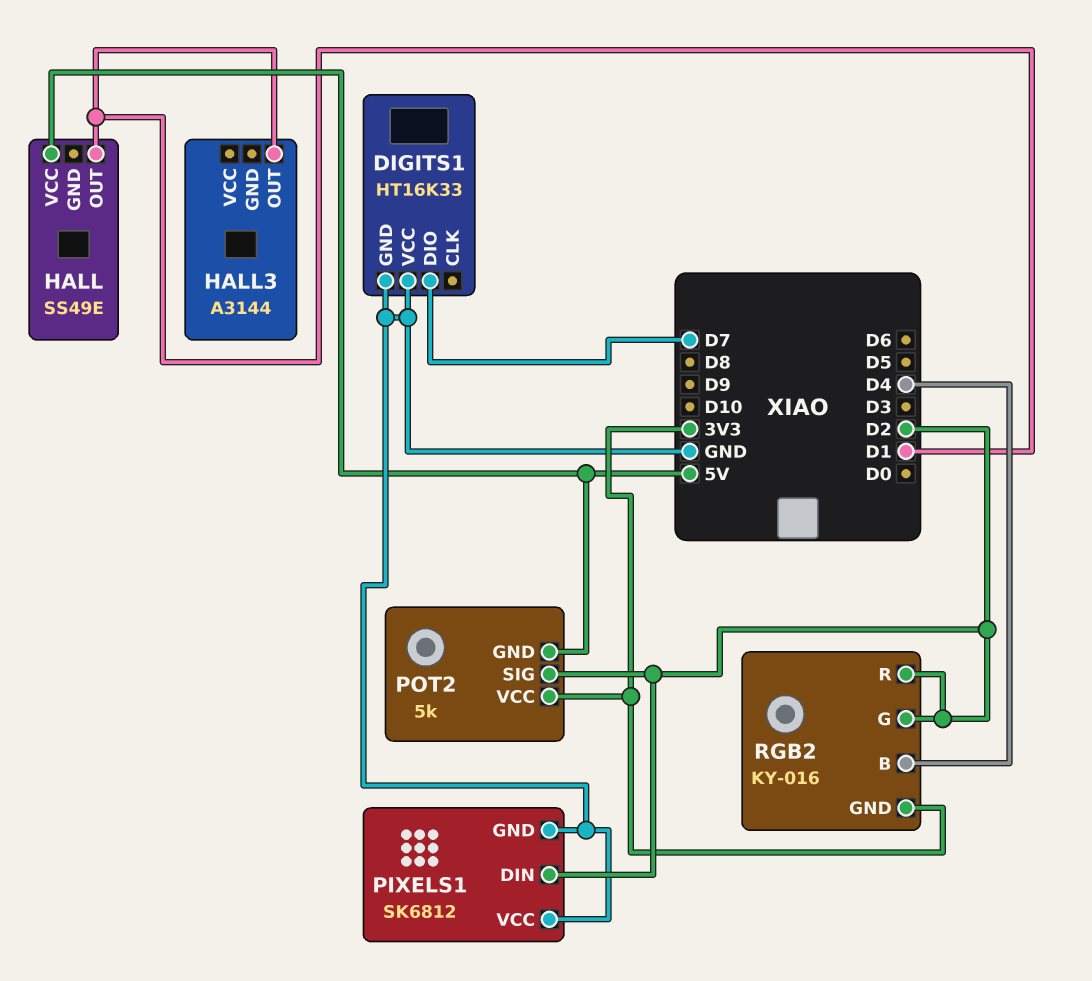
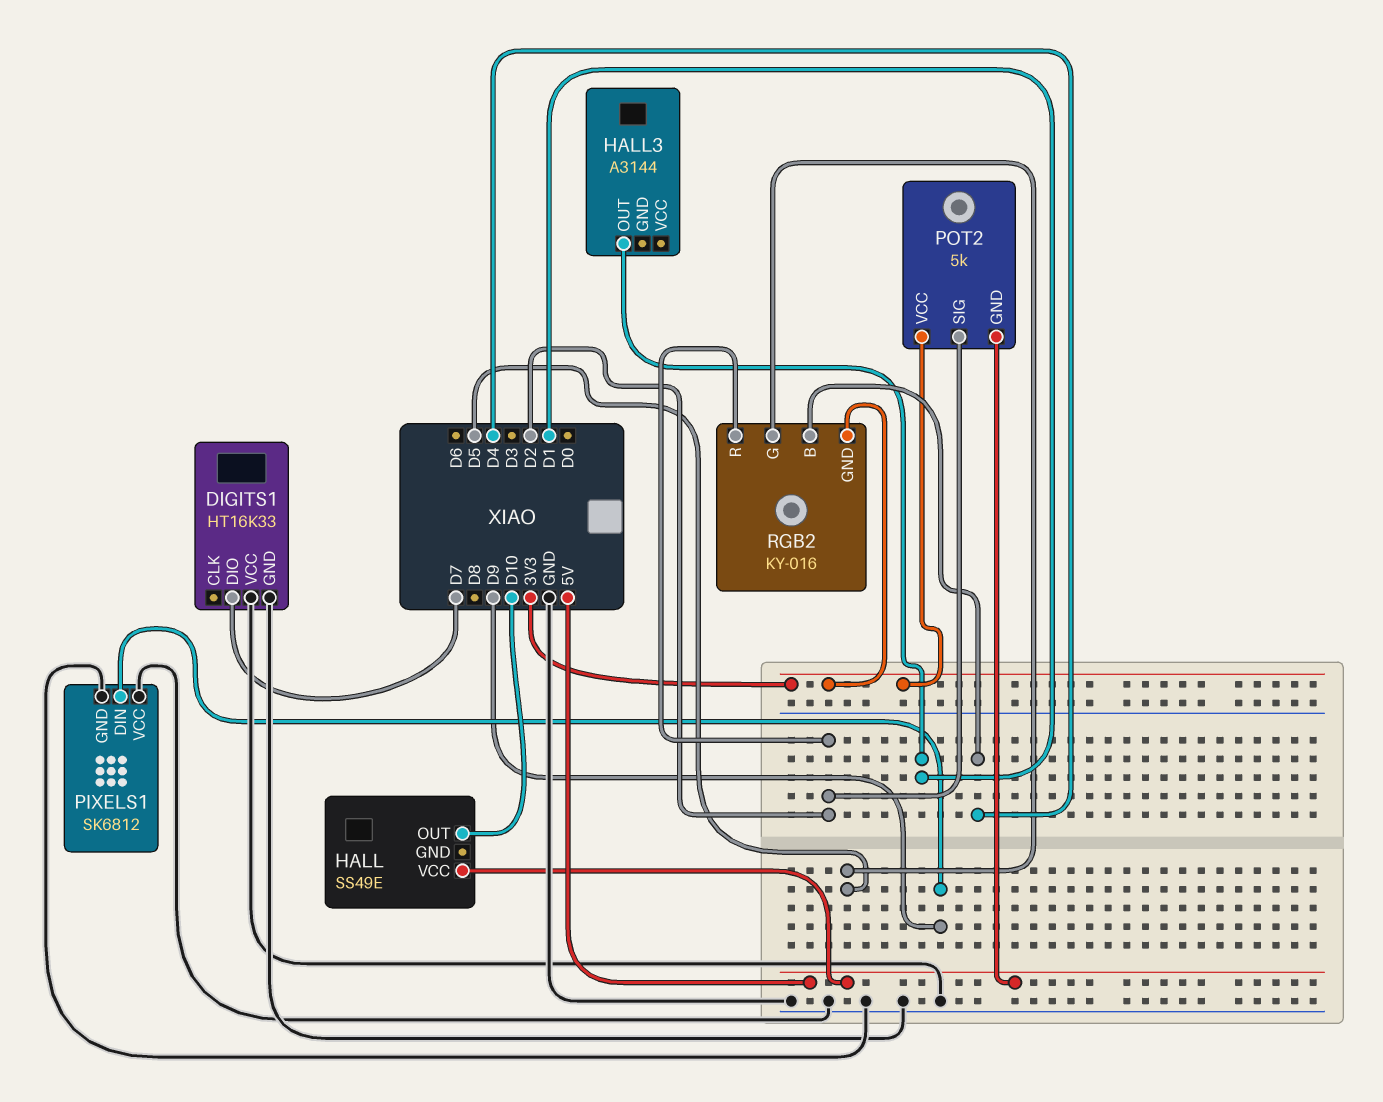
HALL pin OUT: D1 -> D10
PIXELS1 pin DIN: D2 -> D9
RGB2 pin G: D2 -> D5

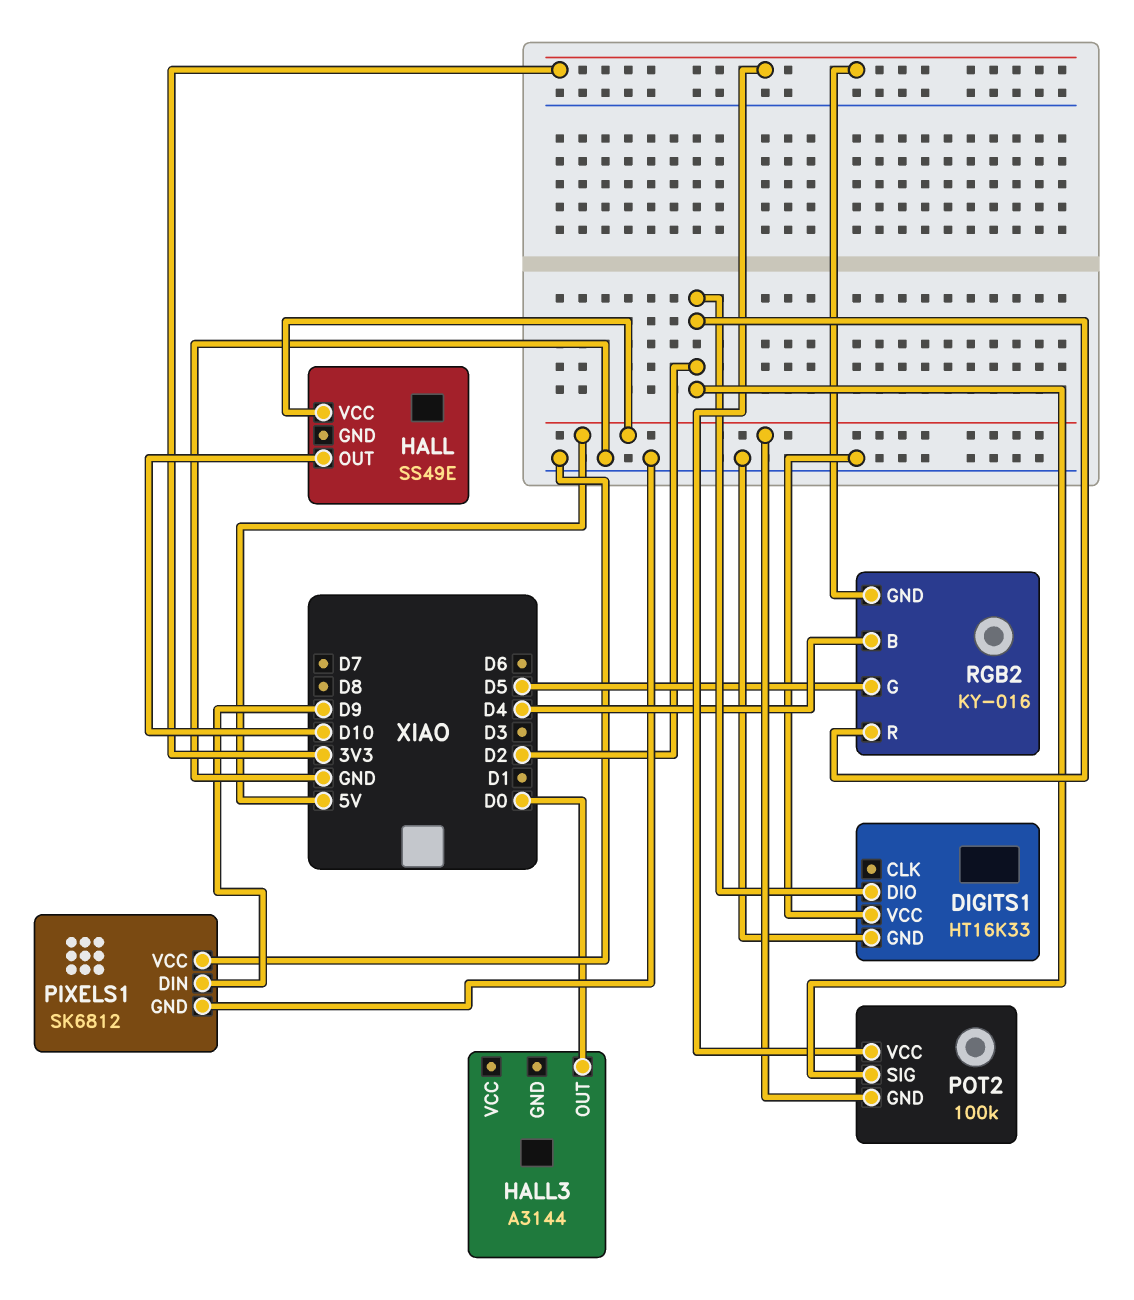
DIGITS1 pin DIO: D7 -> D2
HALL3 pin OUT: D1 -> D0
POT2: 5k -> 100k

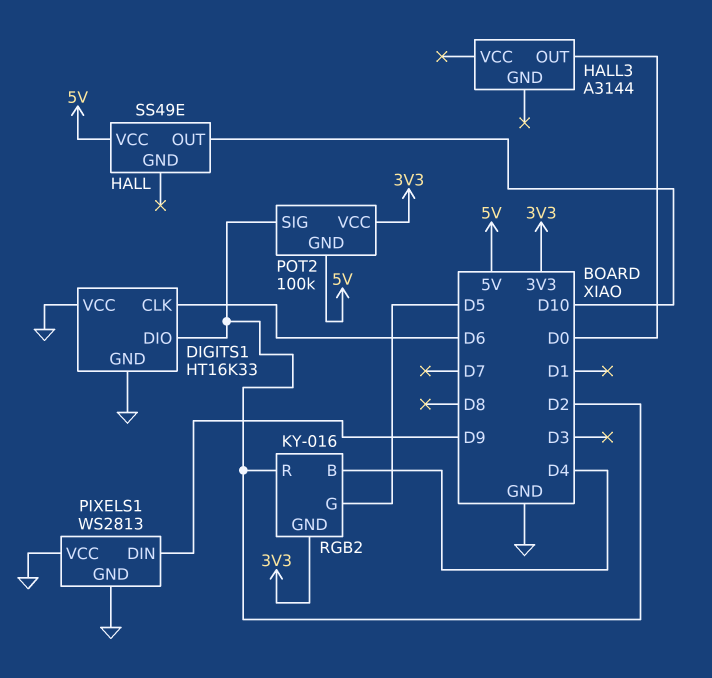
DIGITS1 pin CLK: none -> D6
PIXELS1: SK6812 -> WS2813

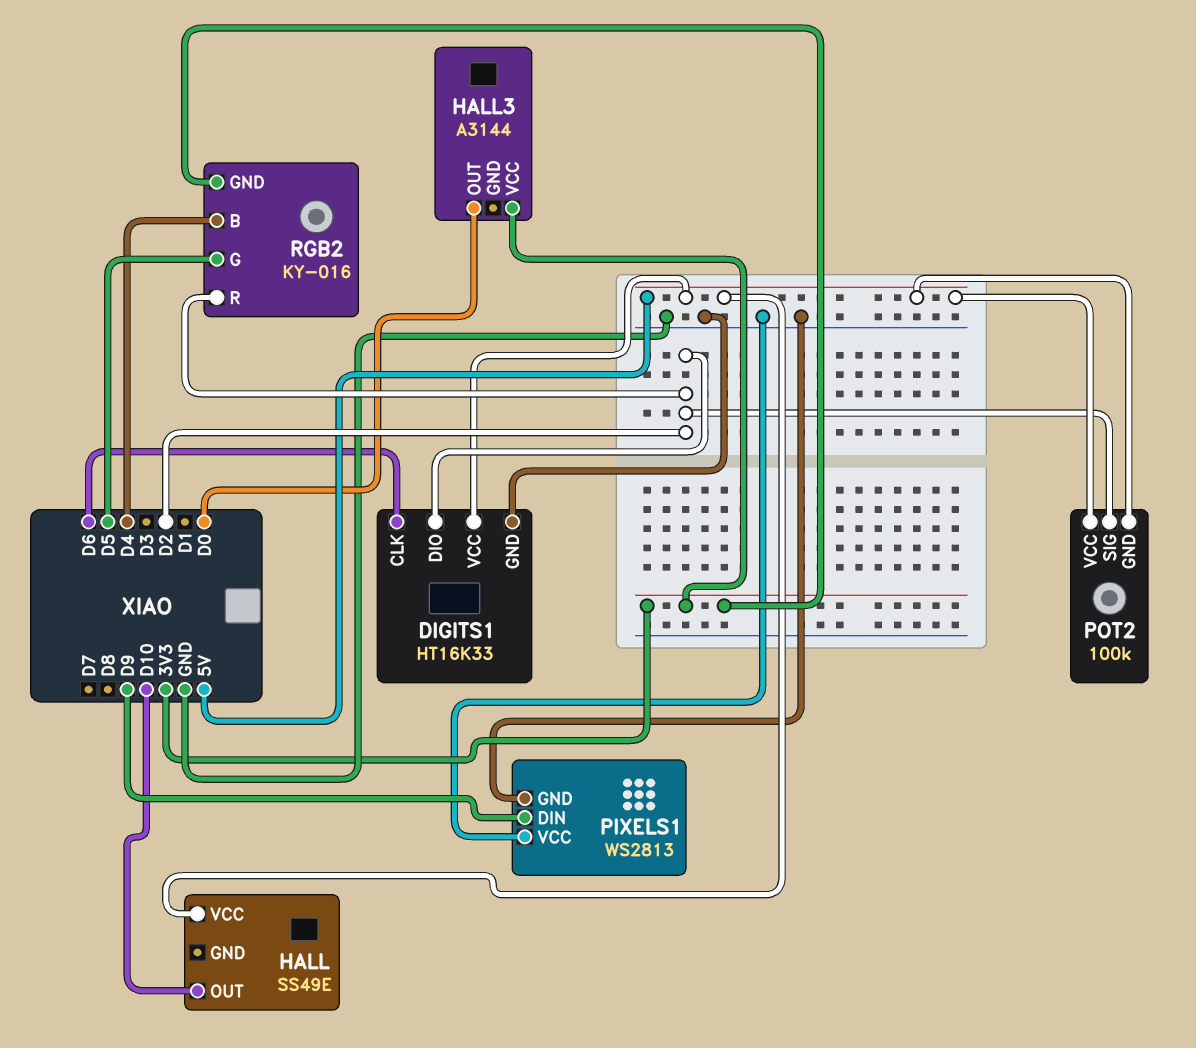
DIGITS1 pin VCC: GND -> 5V
HALL3 pin VCC: none -> 3V3
POT2 pin VCC: 3V3 -> 5V

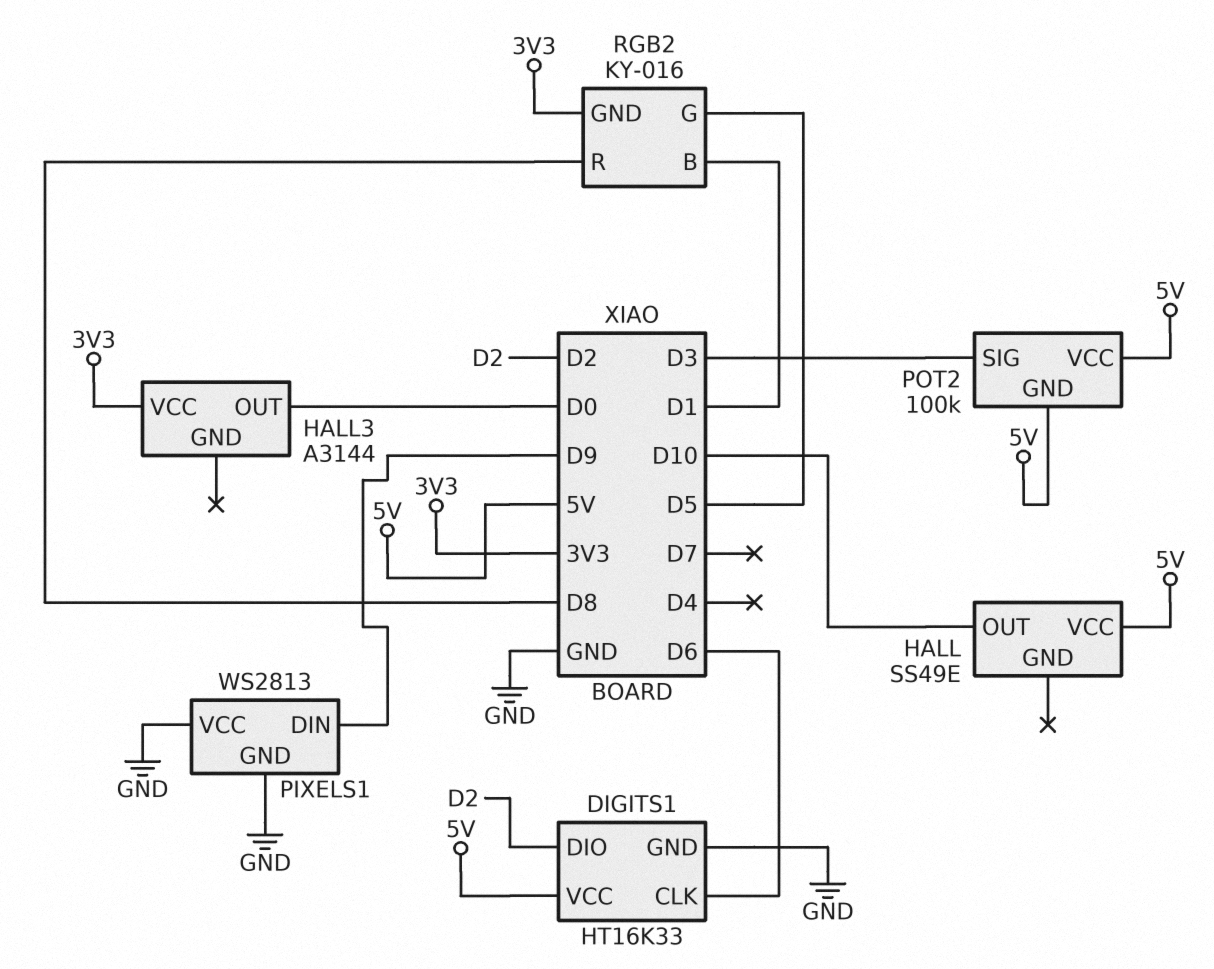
POT2 pin SIG: D2 -> D3
RGB2 pin B: D4 -> D1
RGB2 pin R: D2 -> D8

